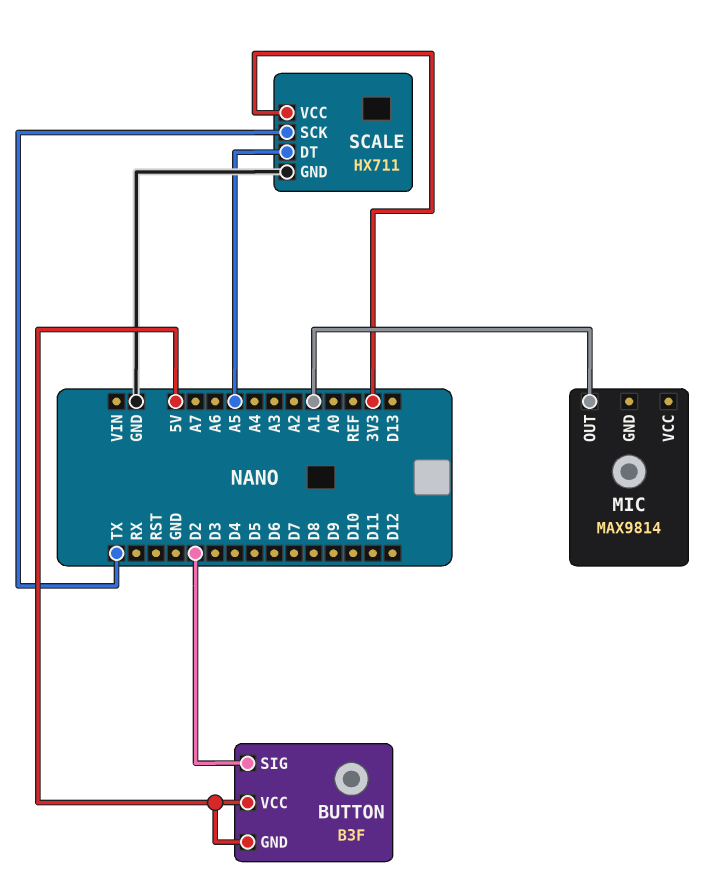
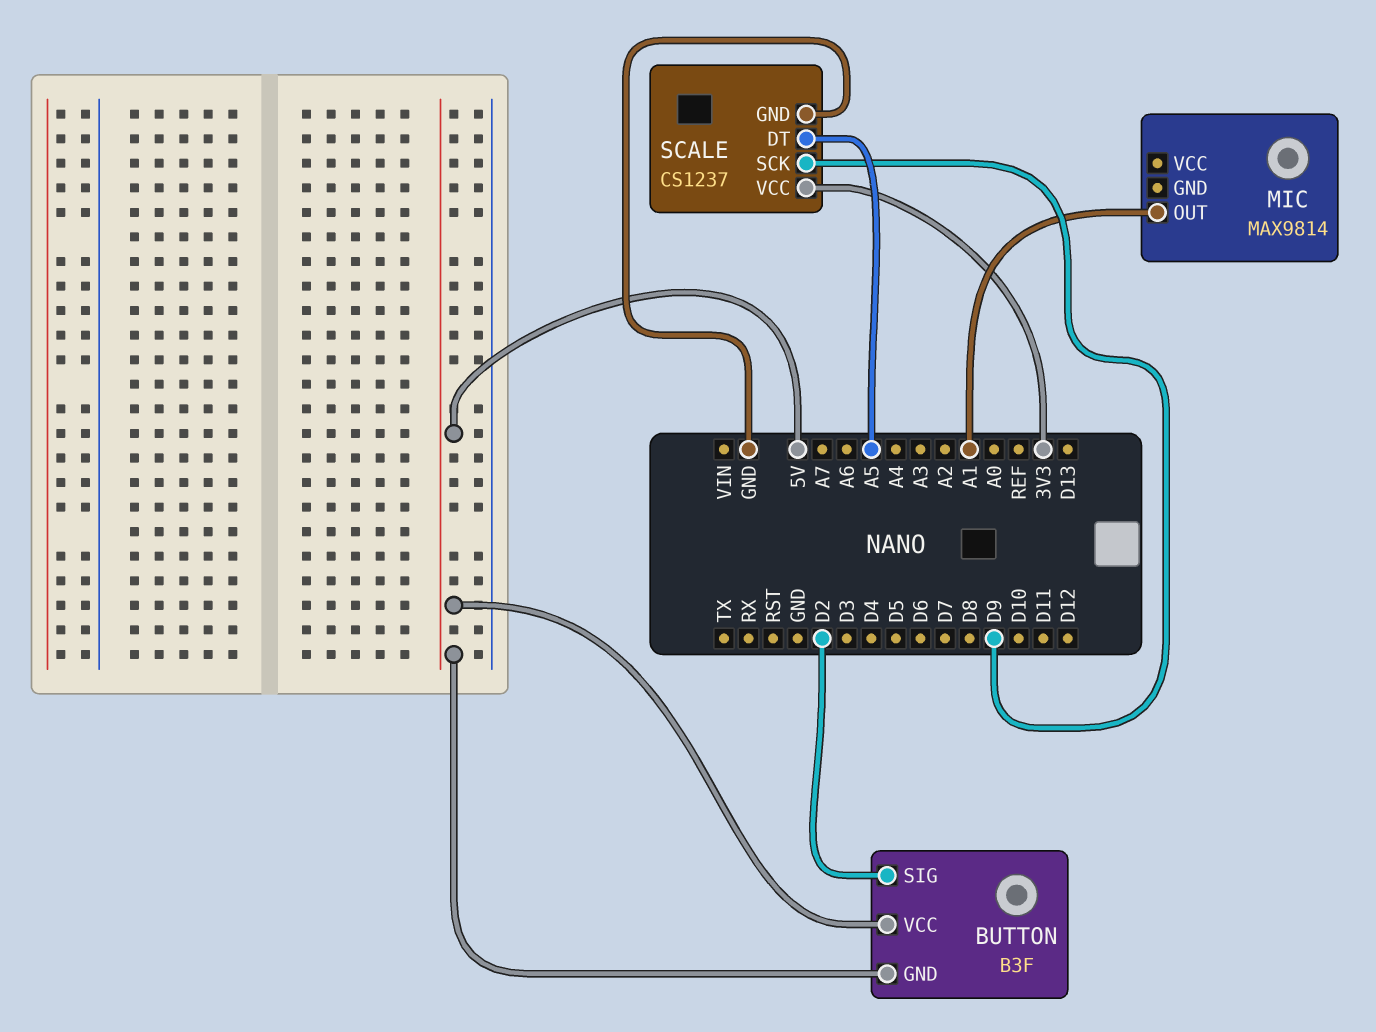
SCALE: HX711 -> CS1237
SCALE pin SCK: TX -> D9

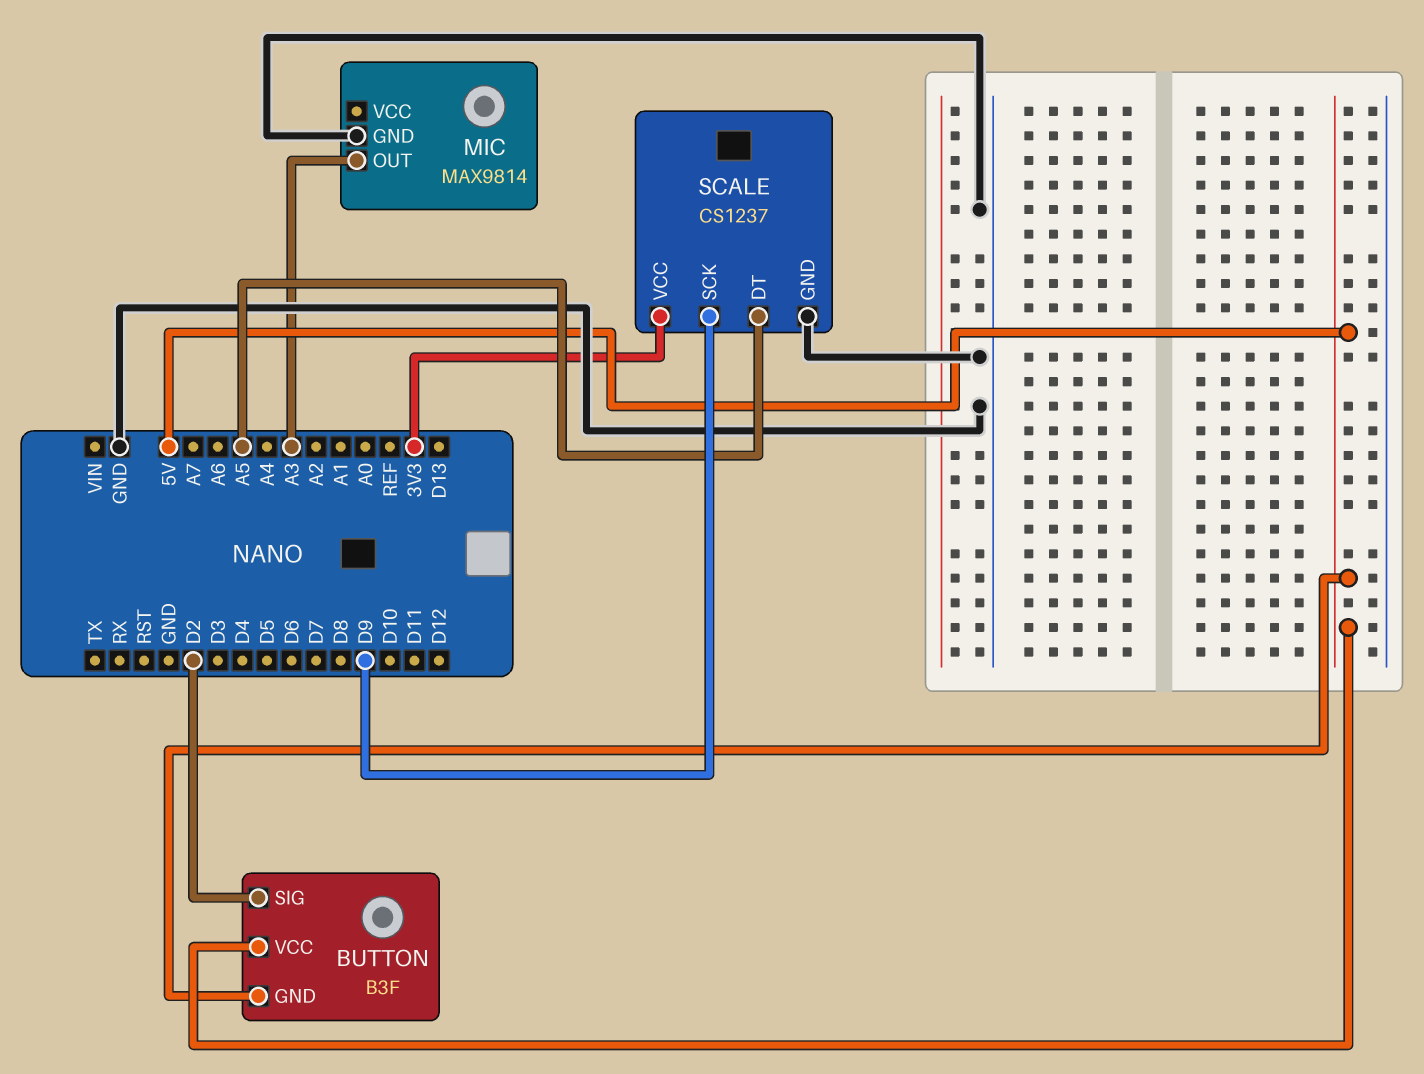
MIC pin GND: none -> GND
MIC pin OUT: A1 -> A3

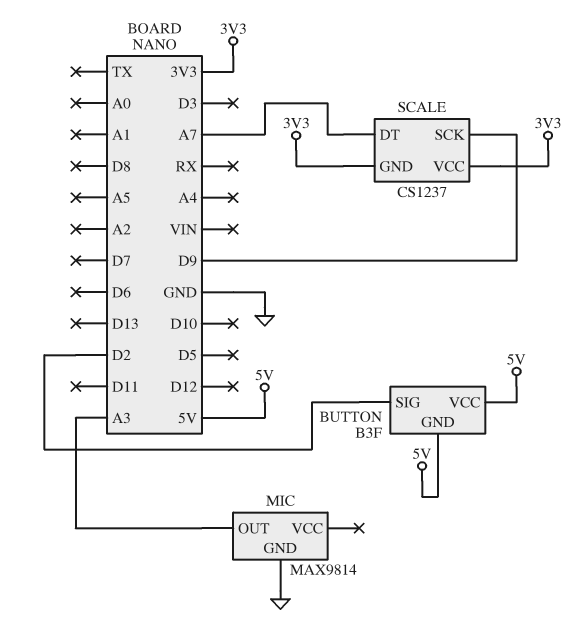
SCALE pin DT: A5 -> A7
SCALE pin GND: GND -> 3V3

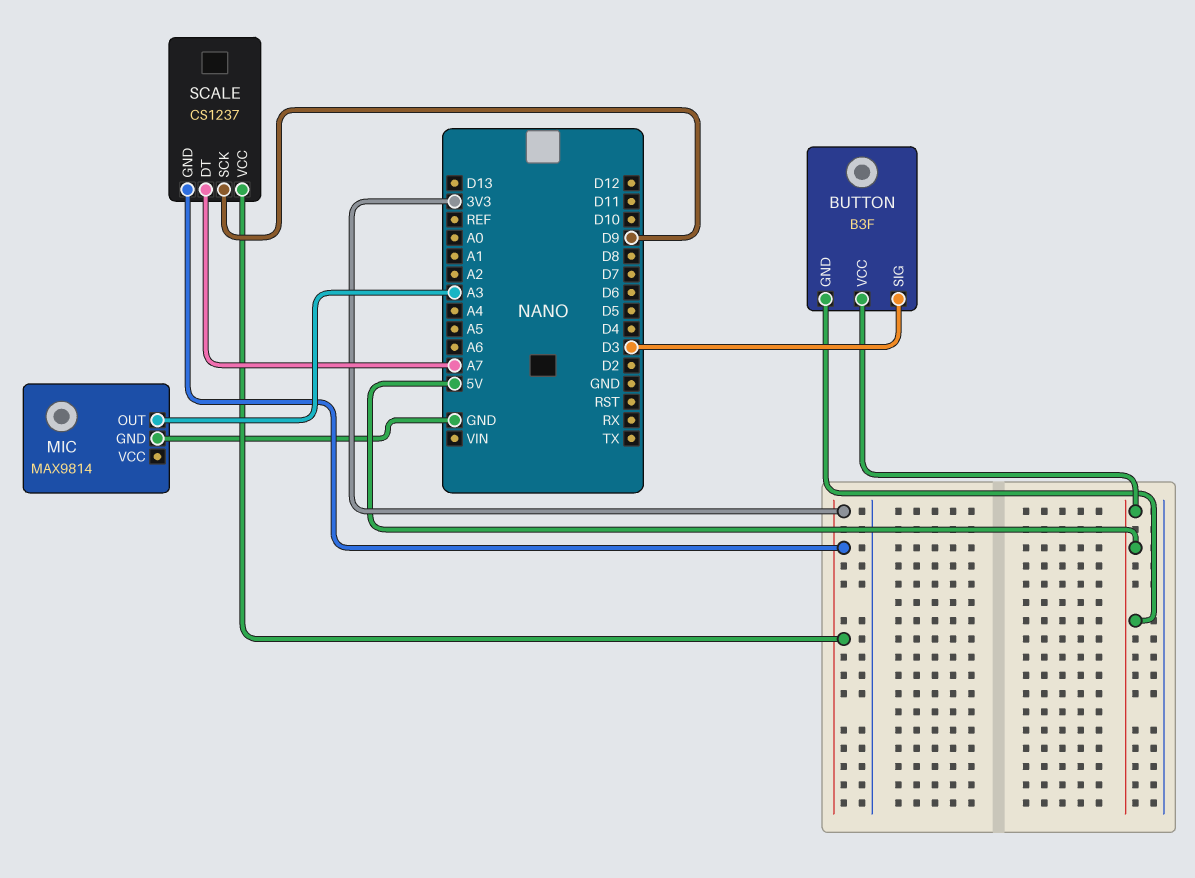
BUTTON pin SIG: D2 -> D3

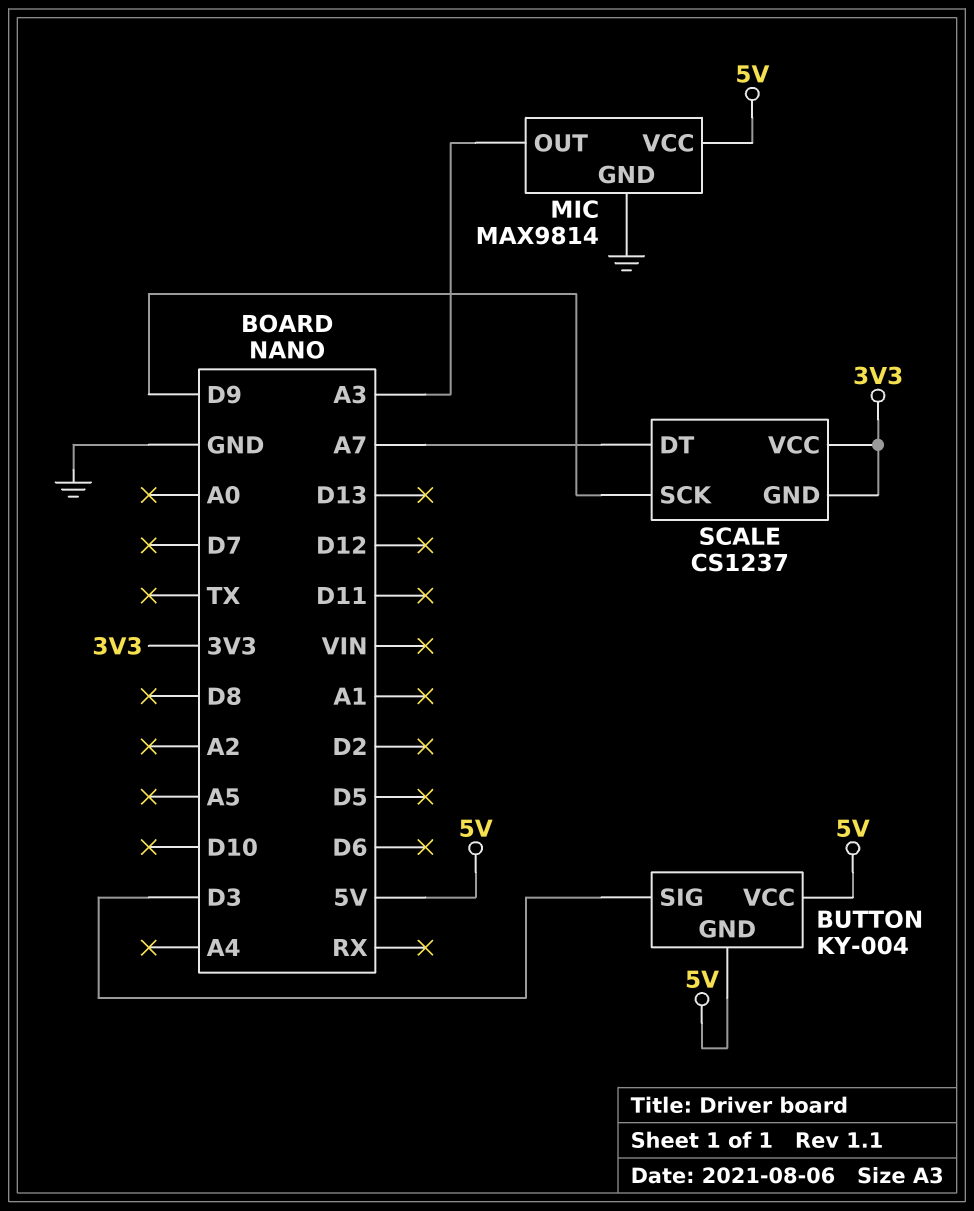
BUTTON: B3F -> KY-004
MIC pin VCC: none -> 5V

